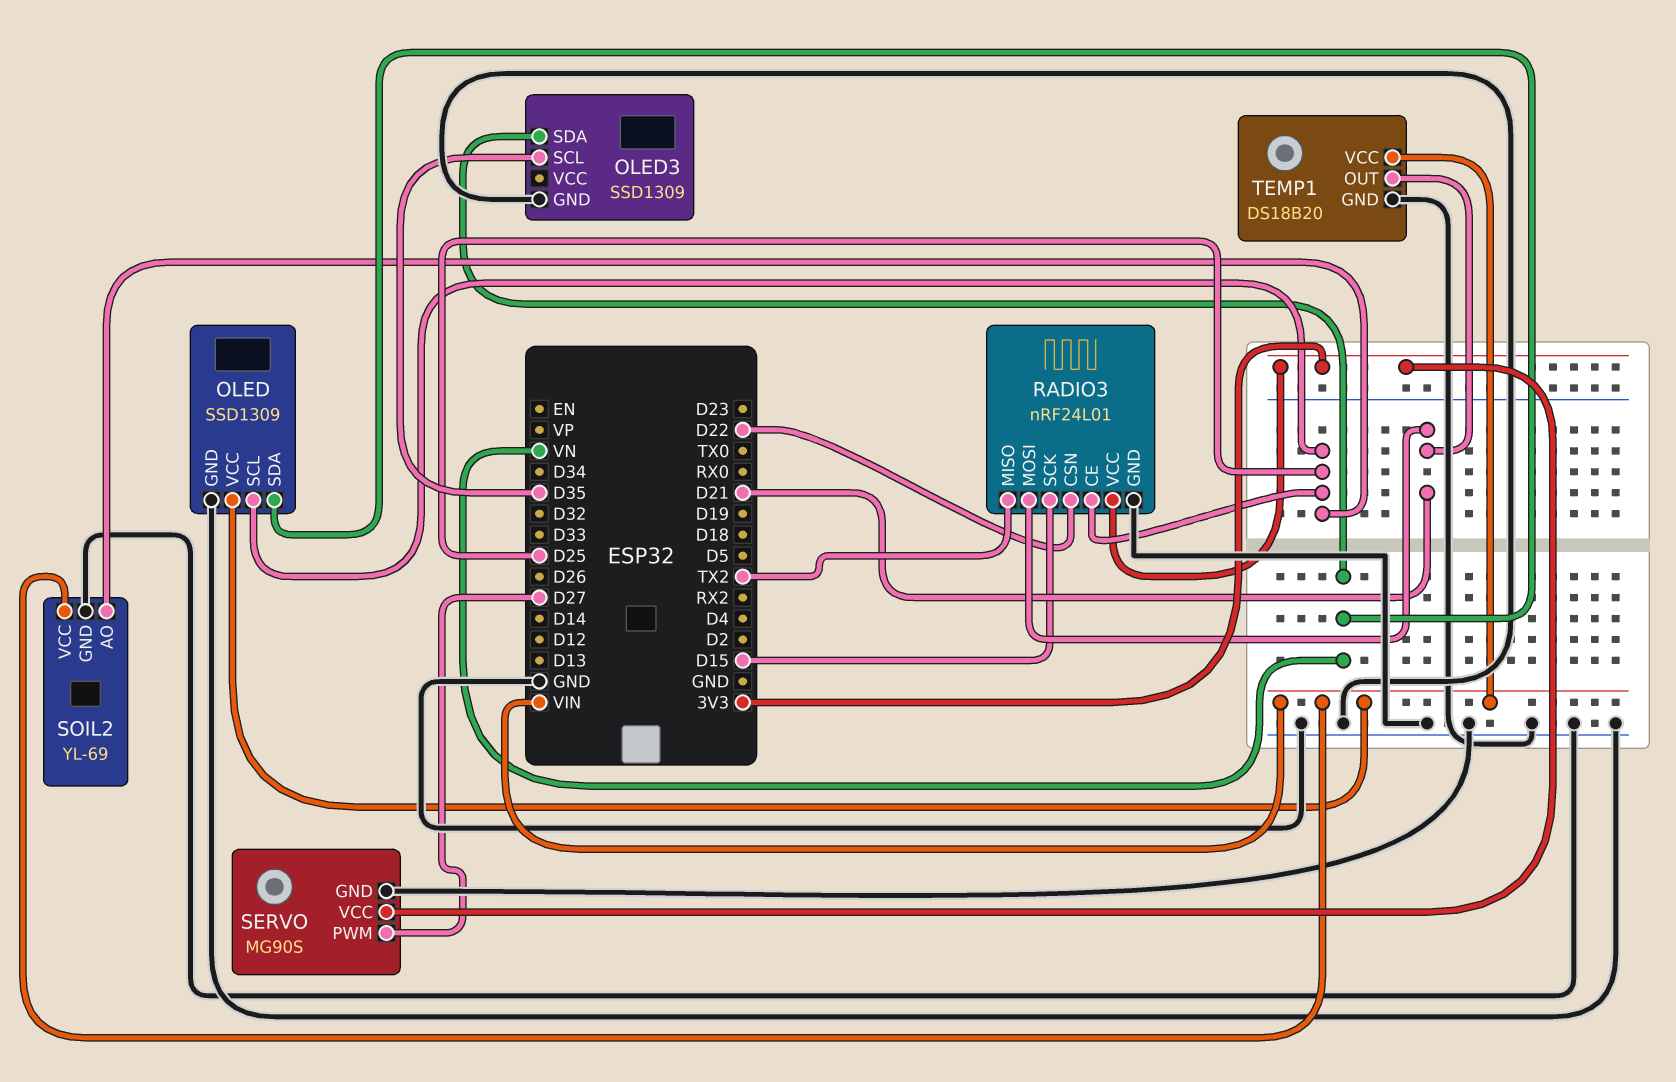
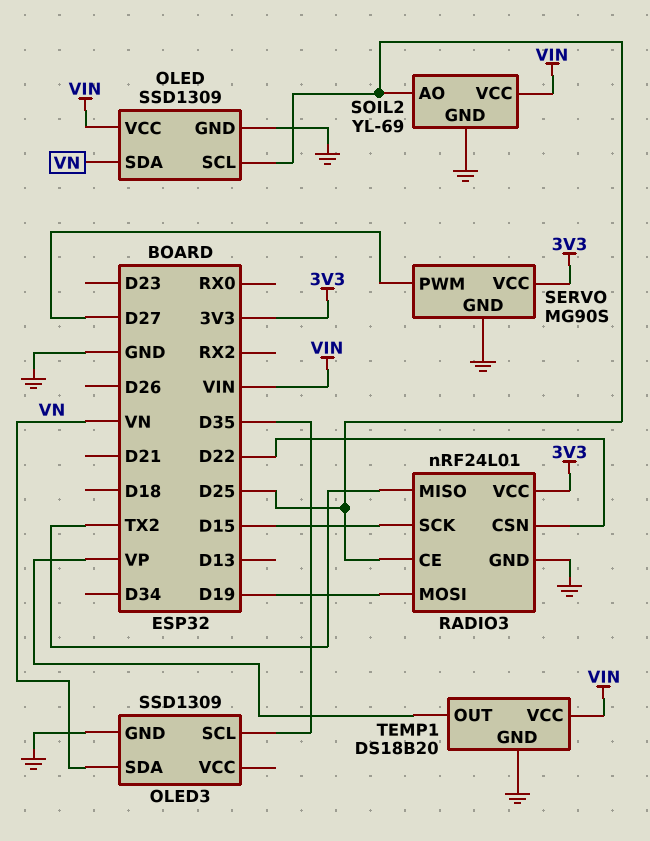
RADIO3 pin MOSI: D21 -> D19
TEMP1 pin OUT: D21 -> VP

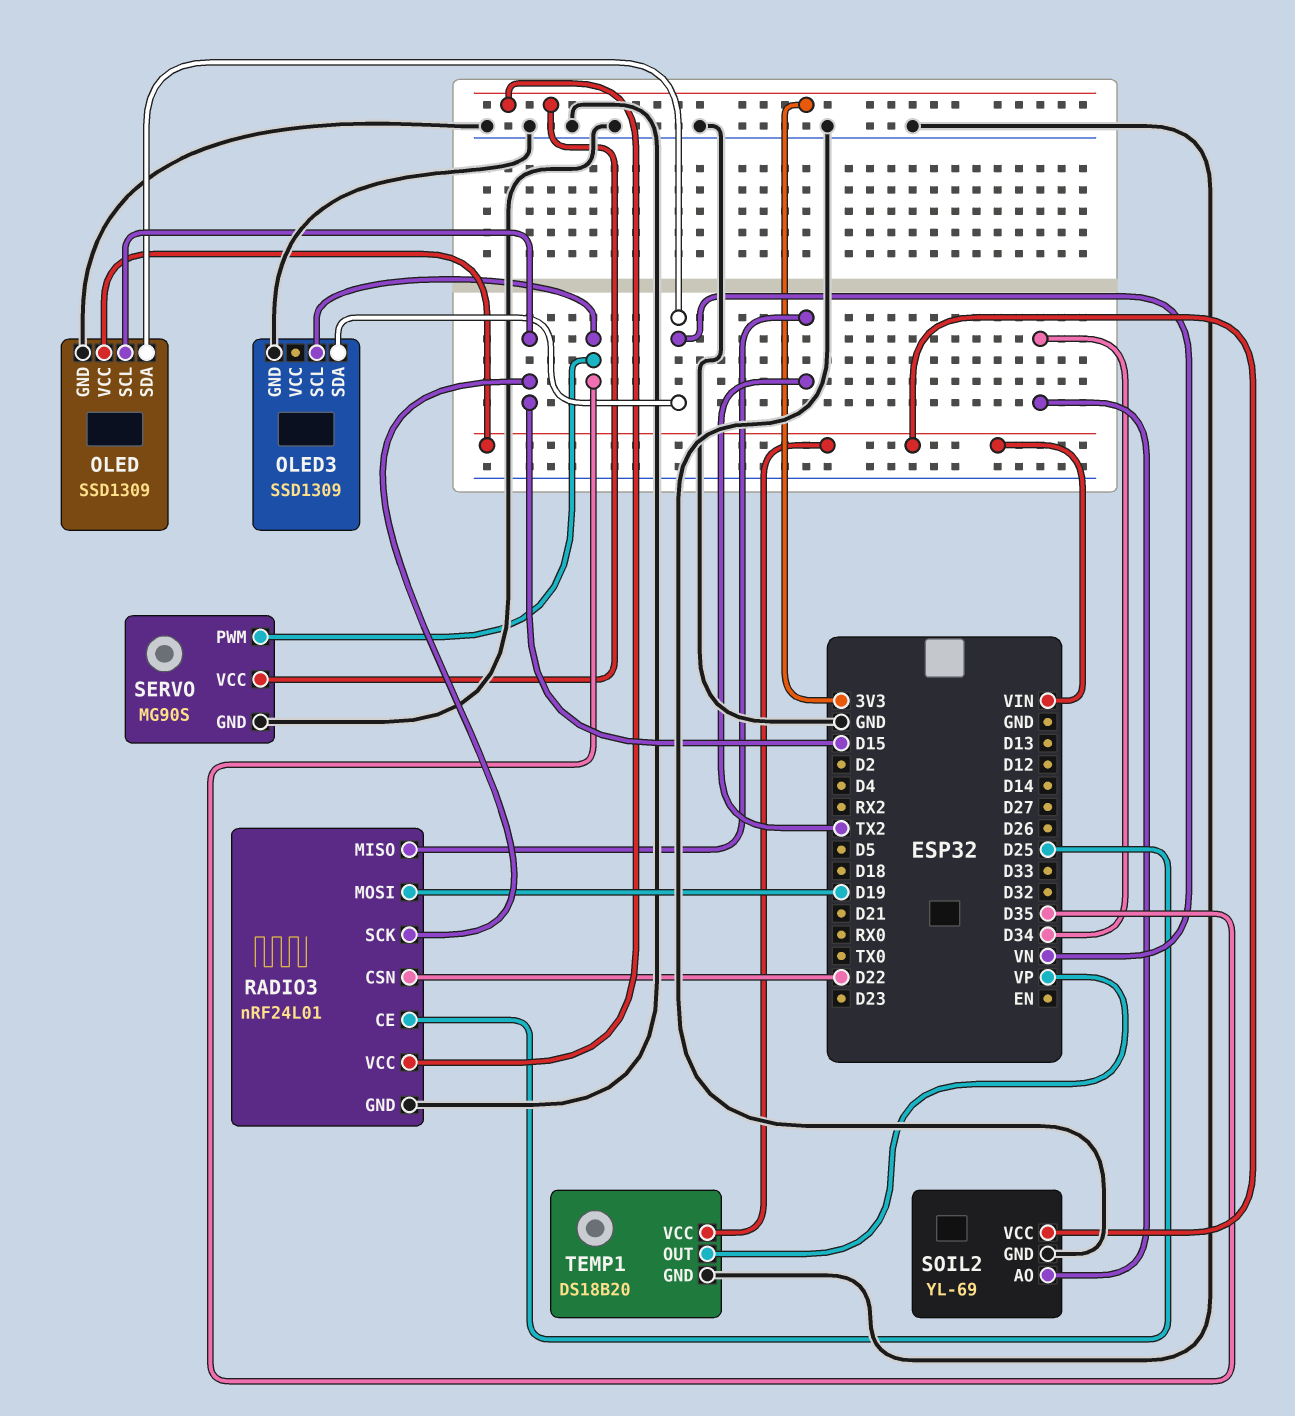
OLED pin SCL: D25 -> D15
SERVO pin PWM: D27 -> D35
SOIL2 pin AO: D25 -> D34

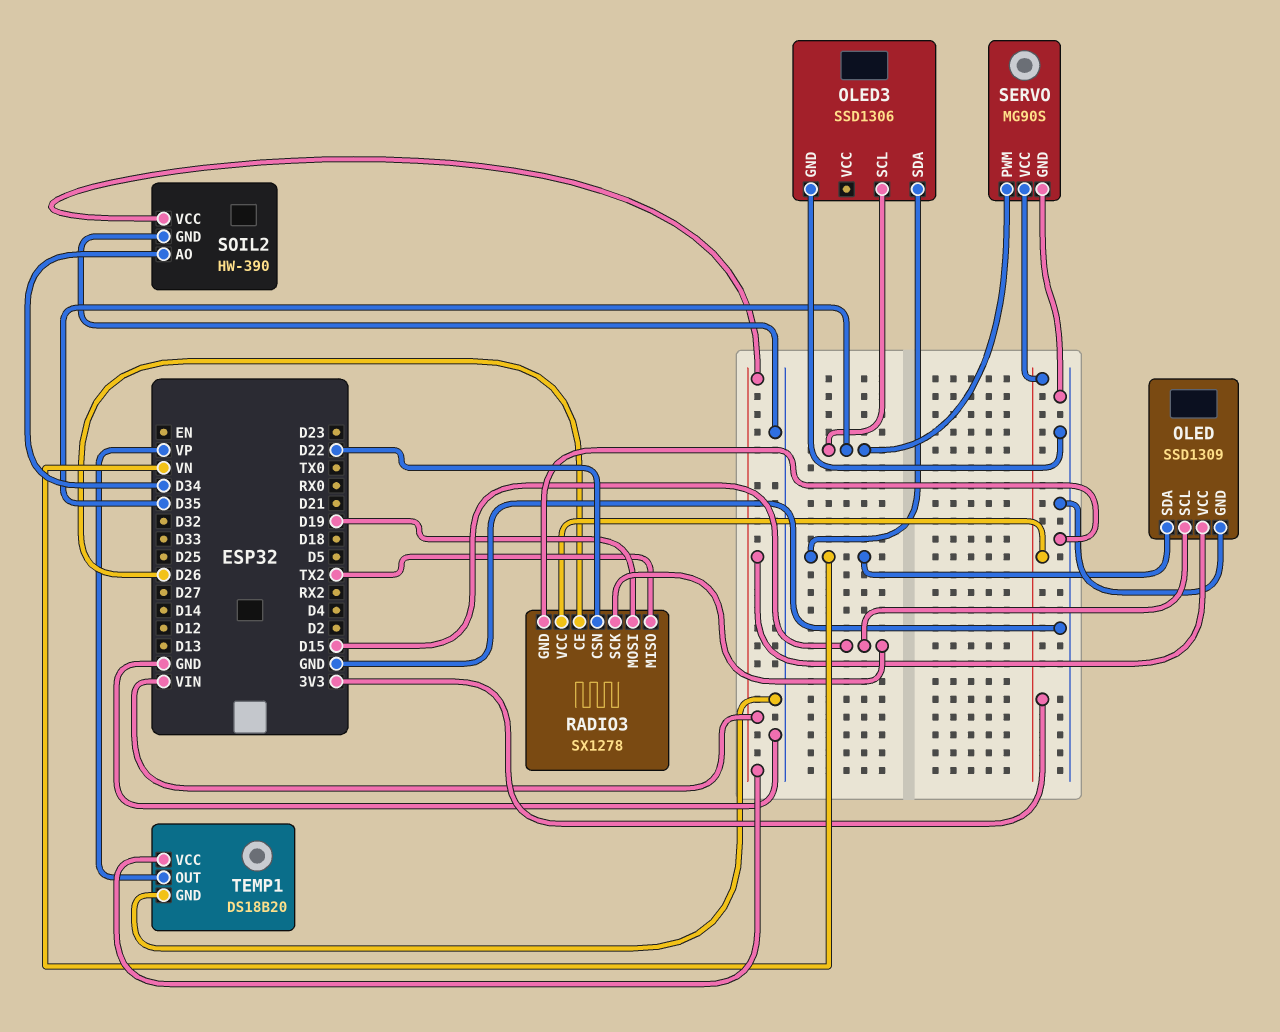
OLED3: SSD1309 -> SSD1306
RADIO3: nRF24L01 -> SX1278
RADIO3 pin CE: D25 -> D26
SOIL2: YL-69 -> HW-390

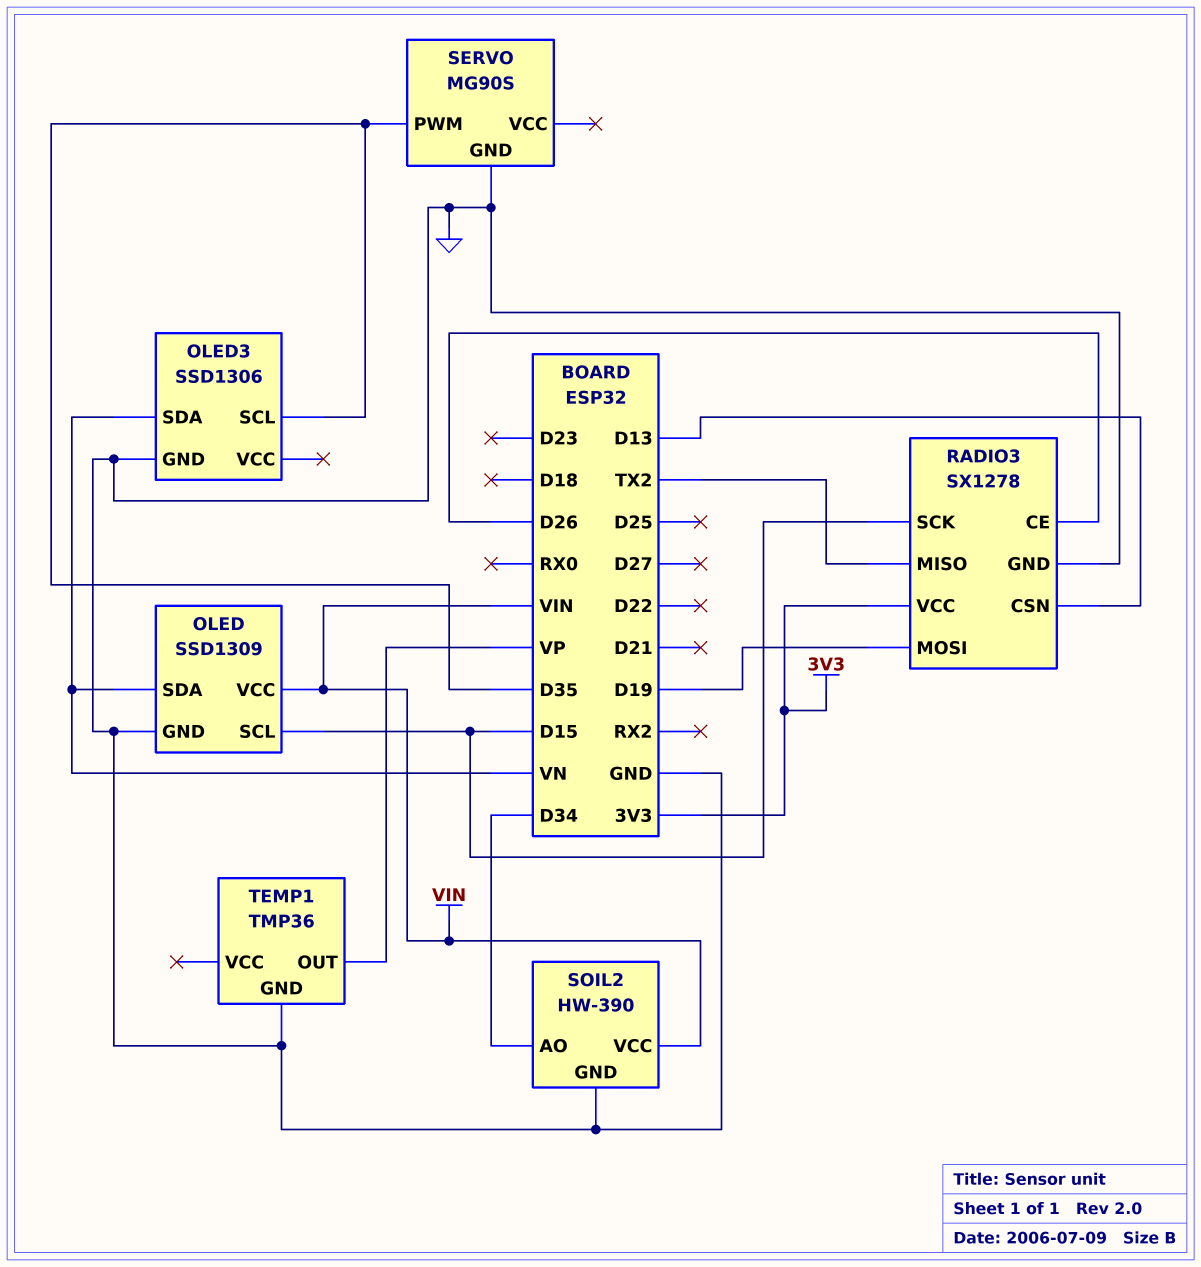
RADIO3 pin CSN: D22 -> D13
SERVO pin VCC: 3V3 -> none
TEMP1: DS18B20 -> TMP36
TEMP1 pin VCC: VIN -> none

